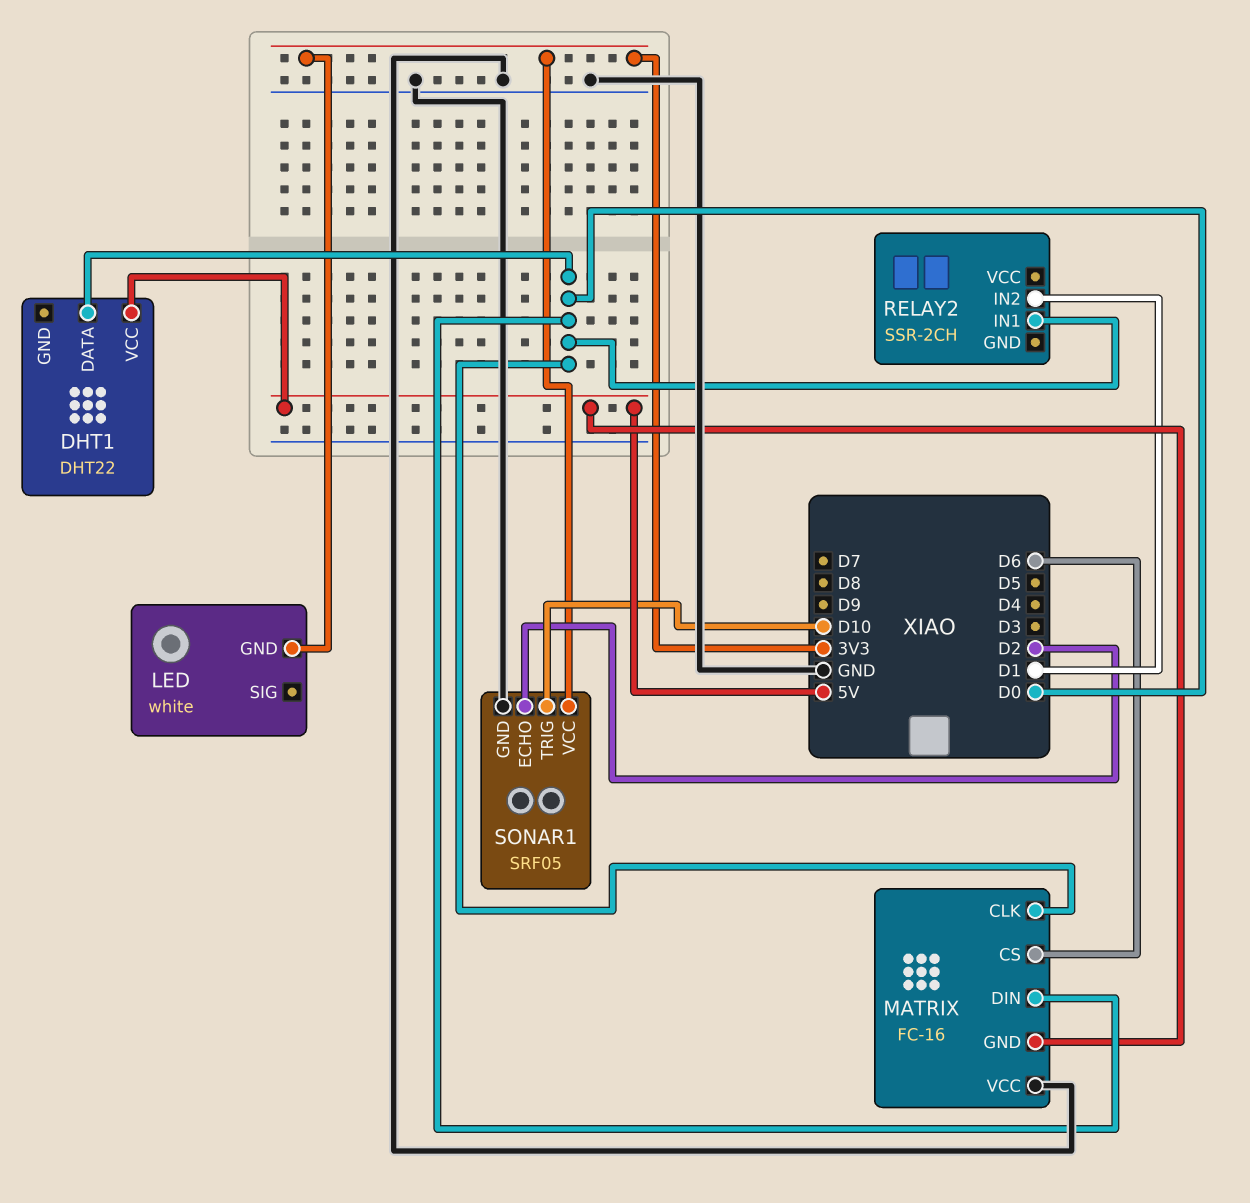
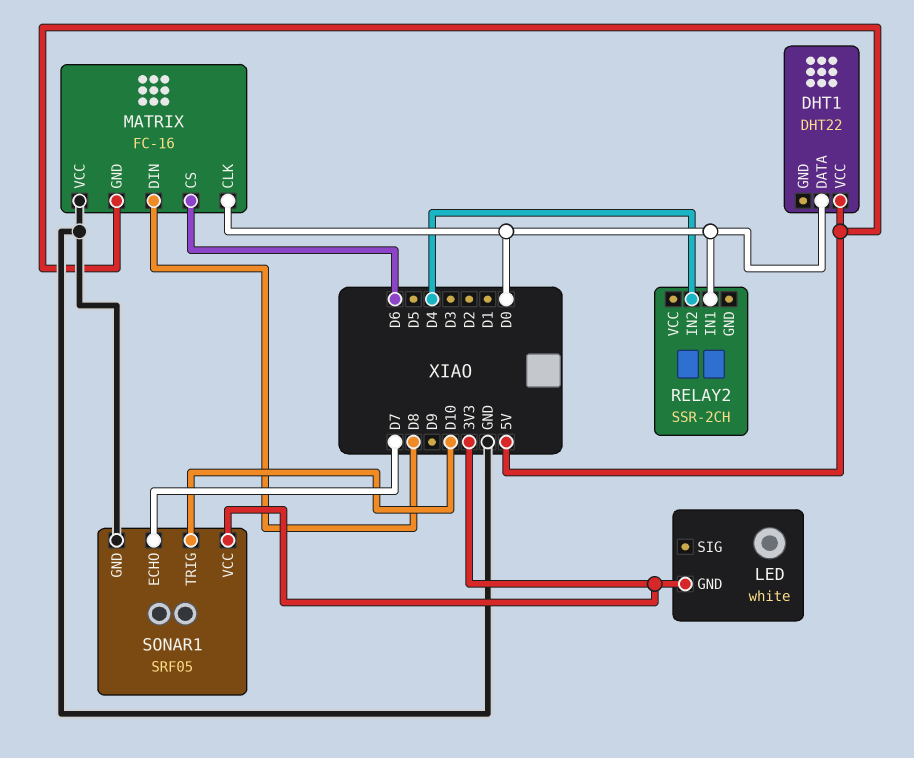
MATRIX pin DIN: D0 -> D8
RELAY2 pin IN2: D1 -> D4
SONAR1 pin ECHO: D2 -> D7

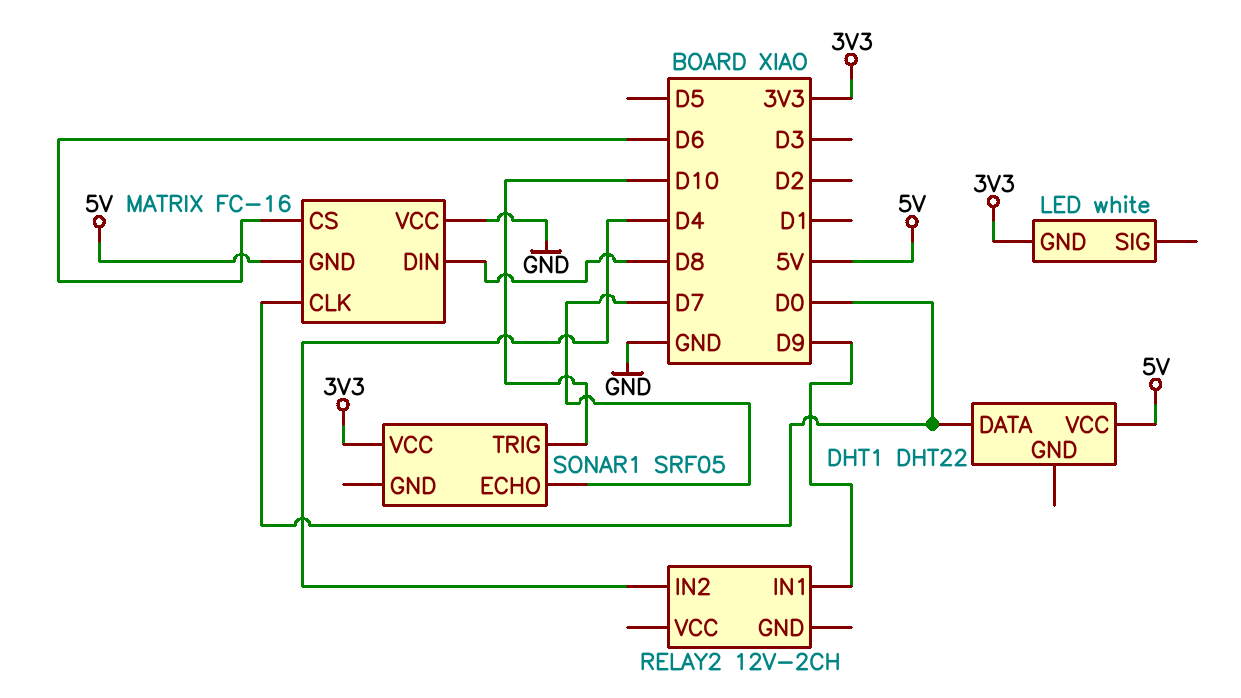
RELAY2: SSR-2CH -> 12V-2CH
RELAY2 pin IN1: D0 -> D9
SONAR1 pin GND: GND -> none

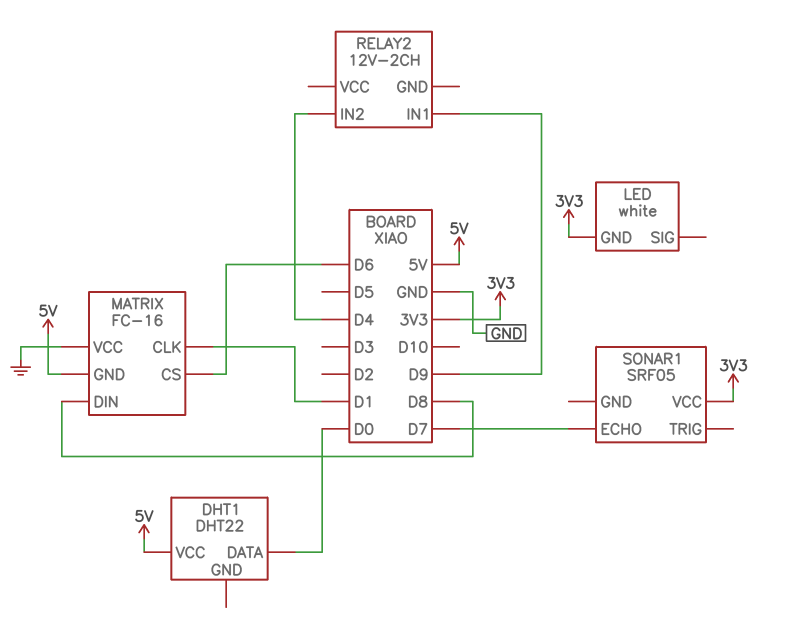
MATRIX pin CLK: D0 -> D1
SONAR1 pin TRIG: D10 -> none

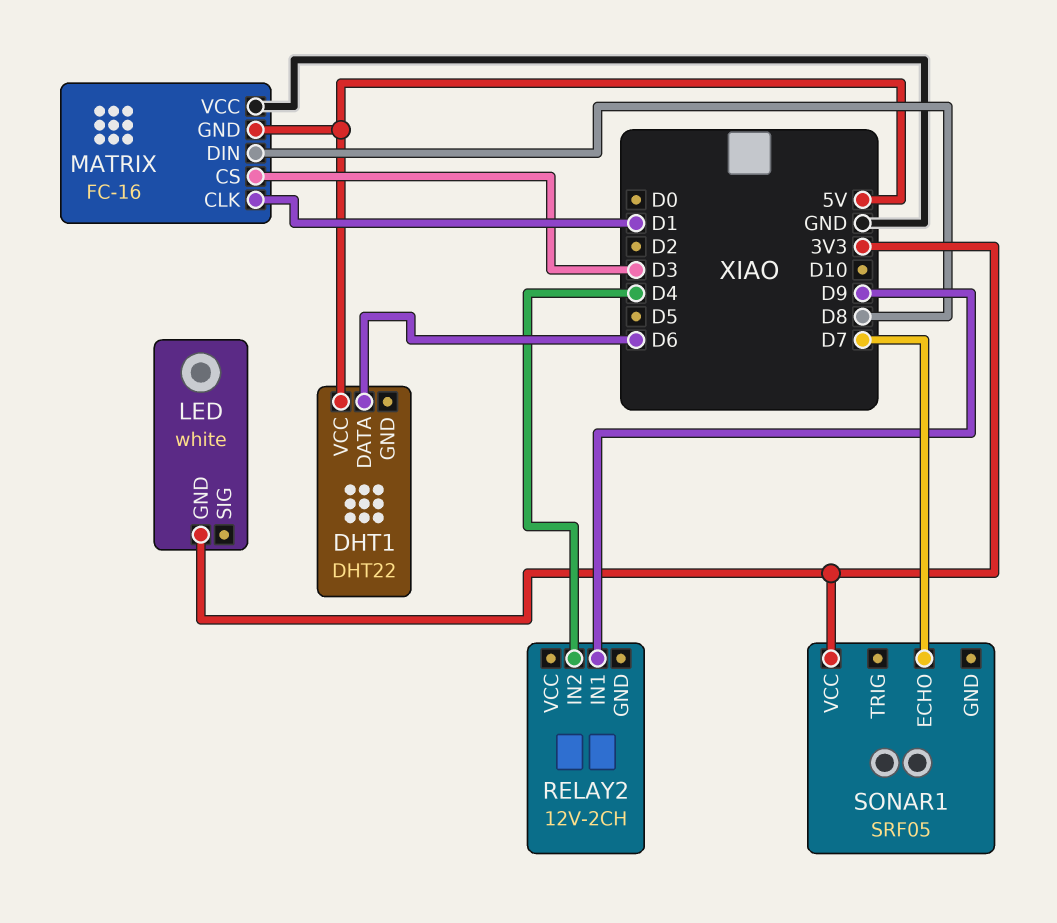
DHT1 pin DATA: D0 -> D6
MATRIX pin CS: D6 -> D3

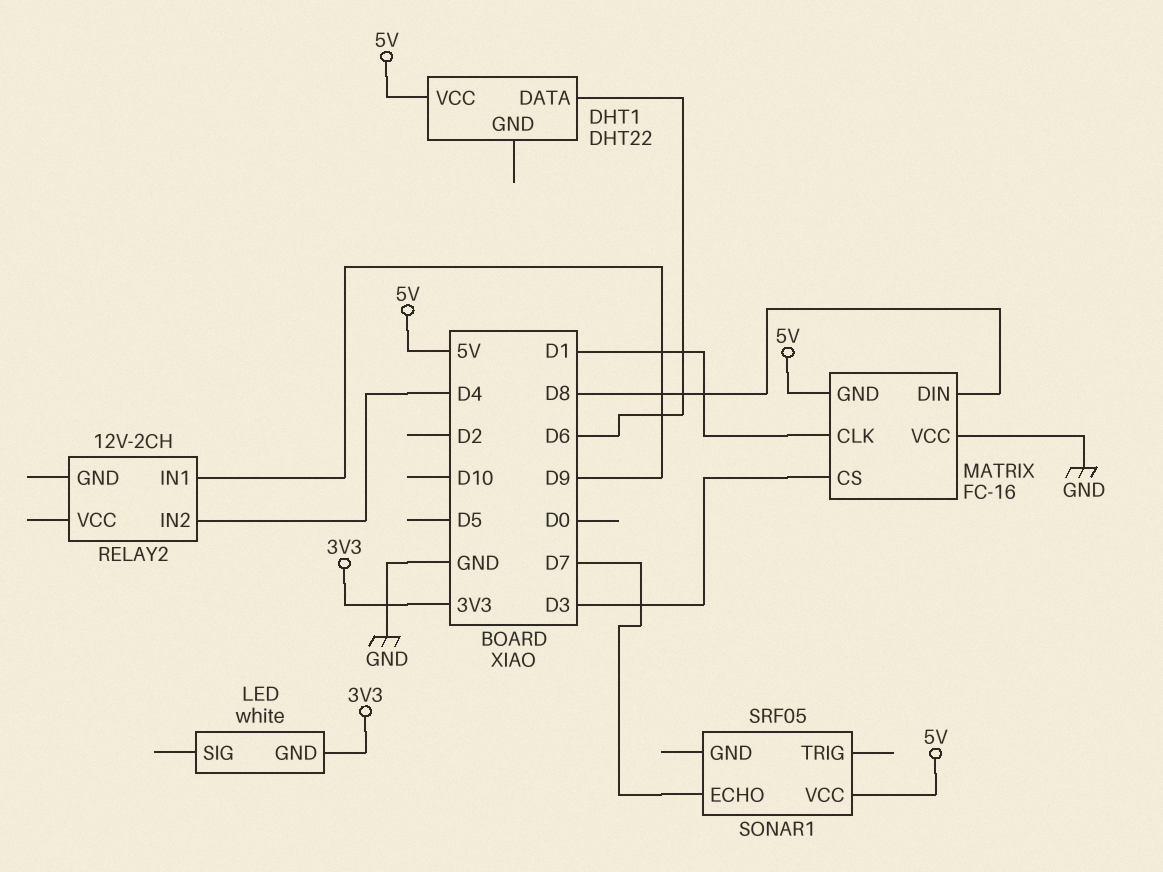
SONAR1 pin VCC: 3V3 -> 5V

